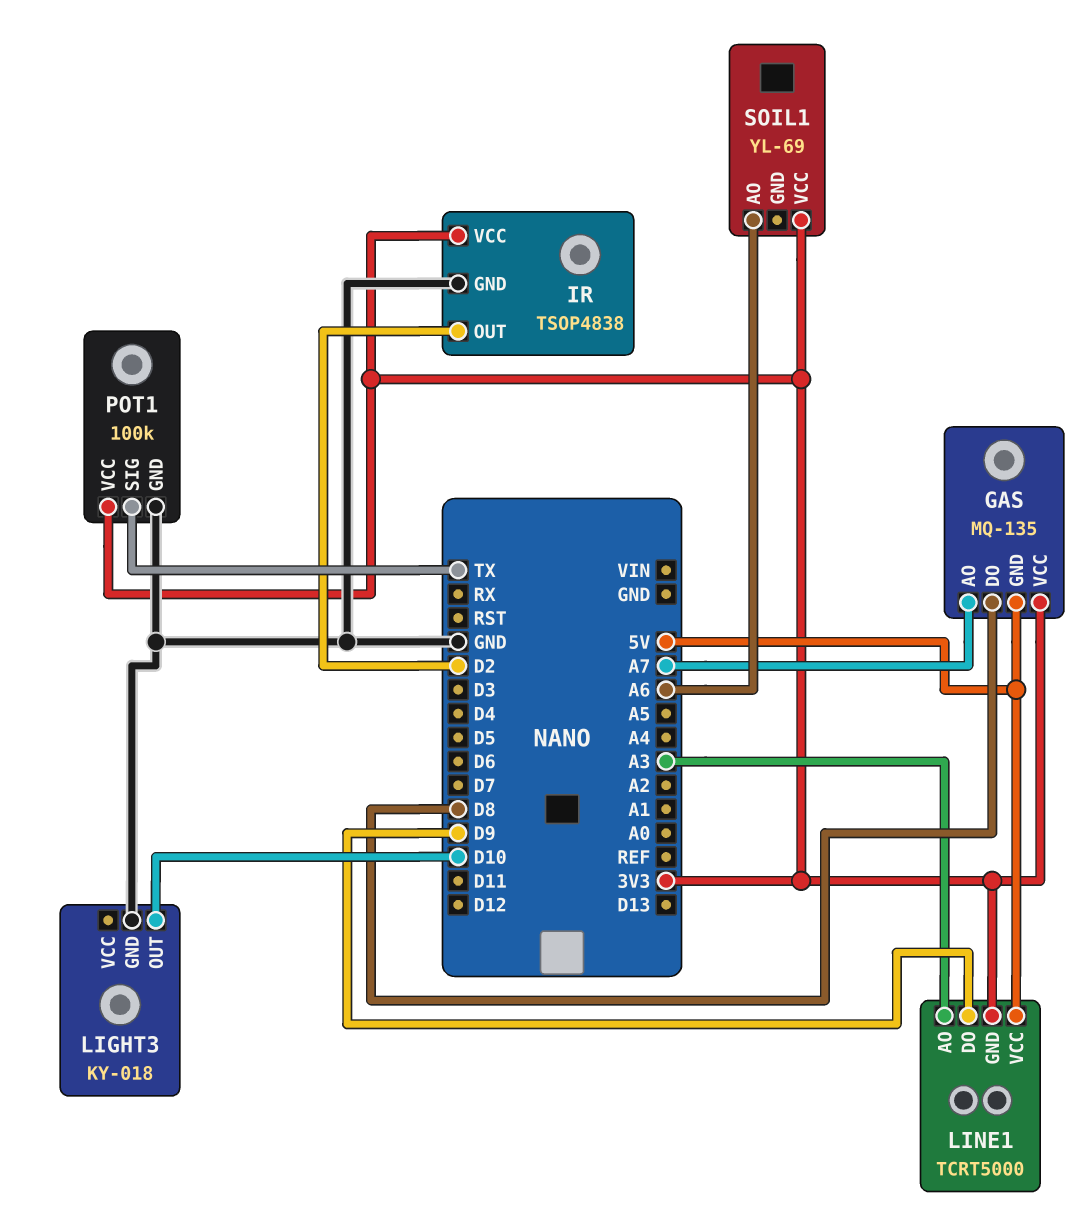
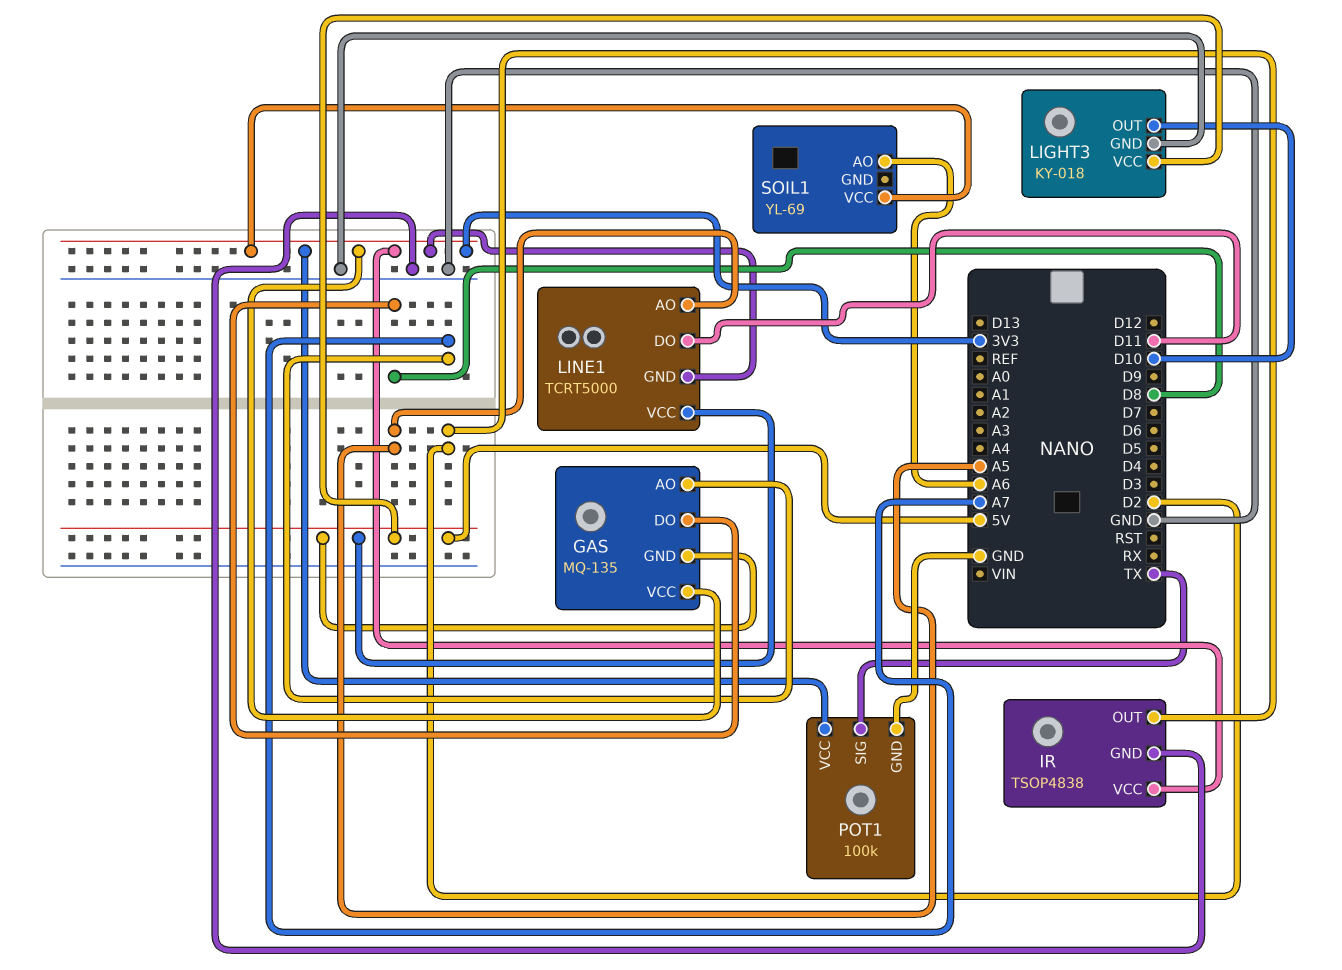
LIGHT3 pin VCC: none -> 5V
LINE1 pin AO: A3 -> A5
LINE1 pin DO: D9 -> D11

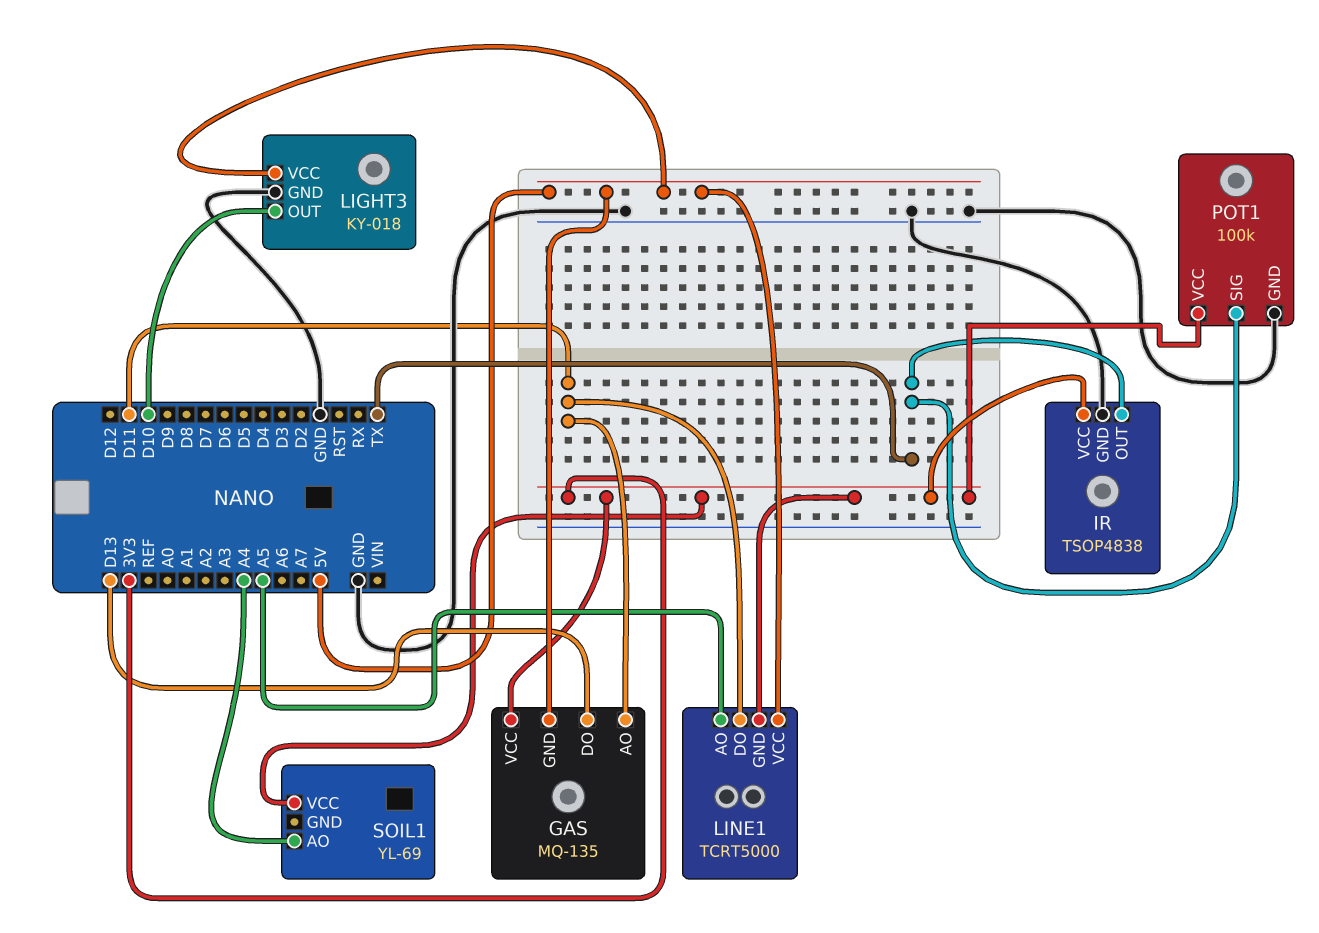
GAS pin AO: A7 -> D11
GAS pin DO: D8 -> D13
IR pin OUT: D2 -> TX
SOIL1 pin AO: A6 -> A4

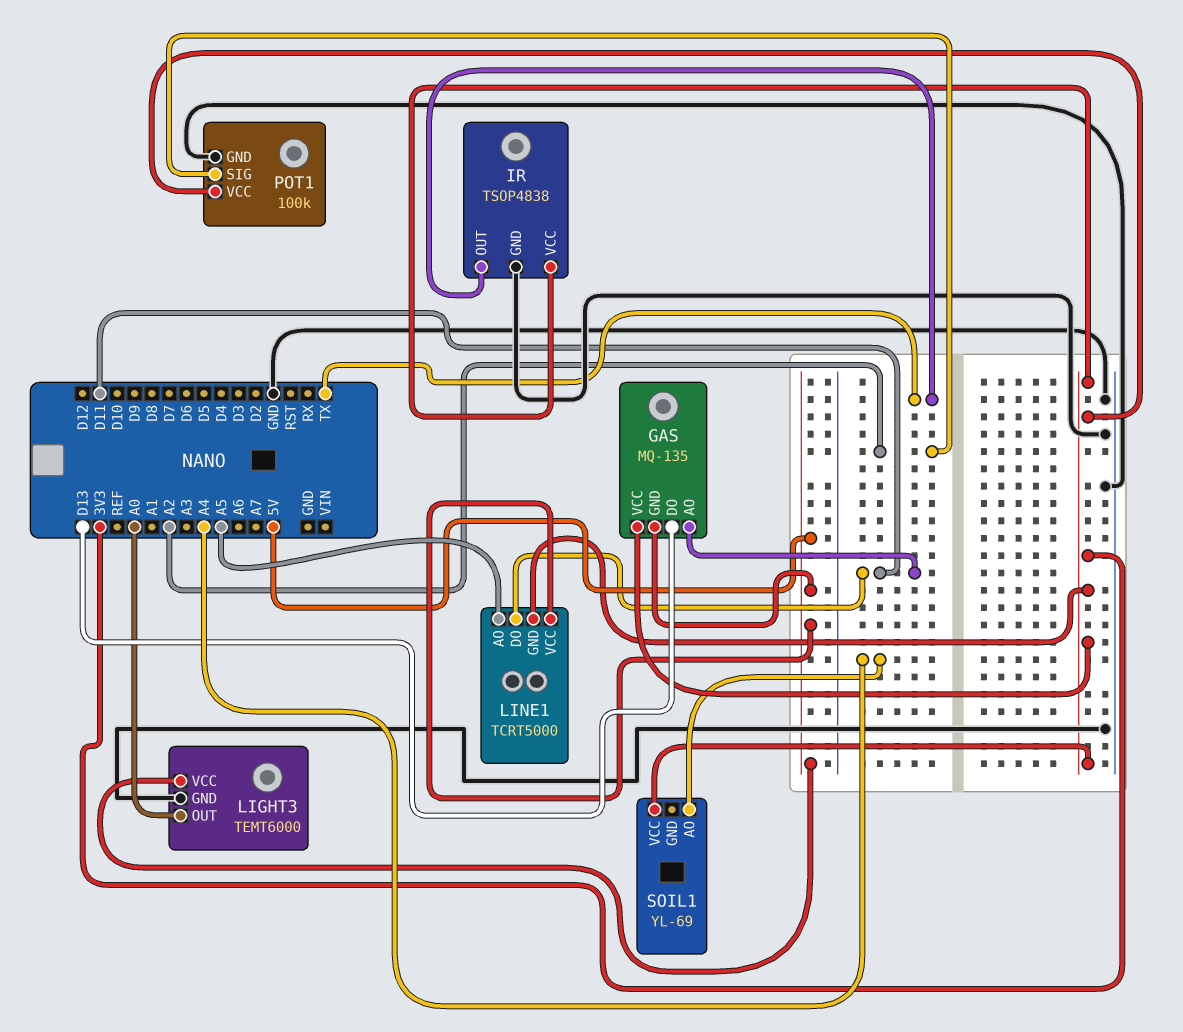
LIGHT3: KY-018 -> TEMT6000
LIGHT3 pin OUT: D10 -> A0
POT1 pin SIG: TX -> A2

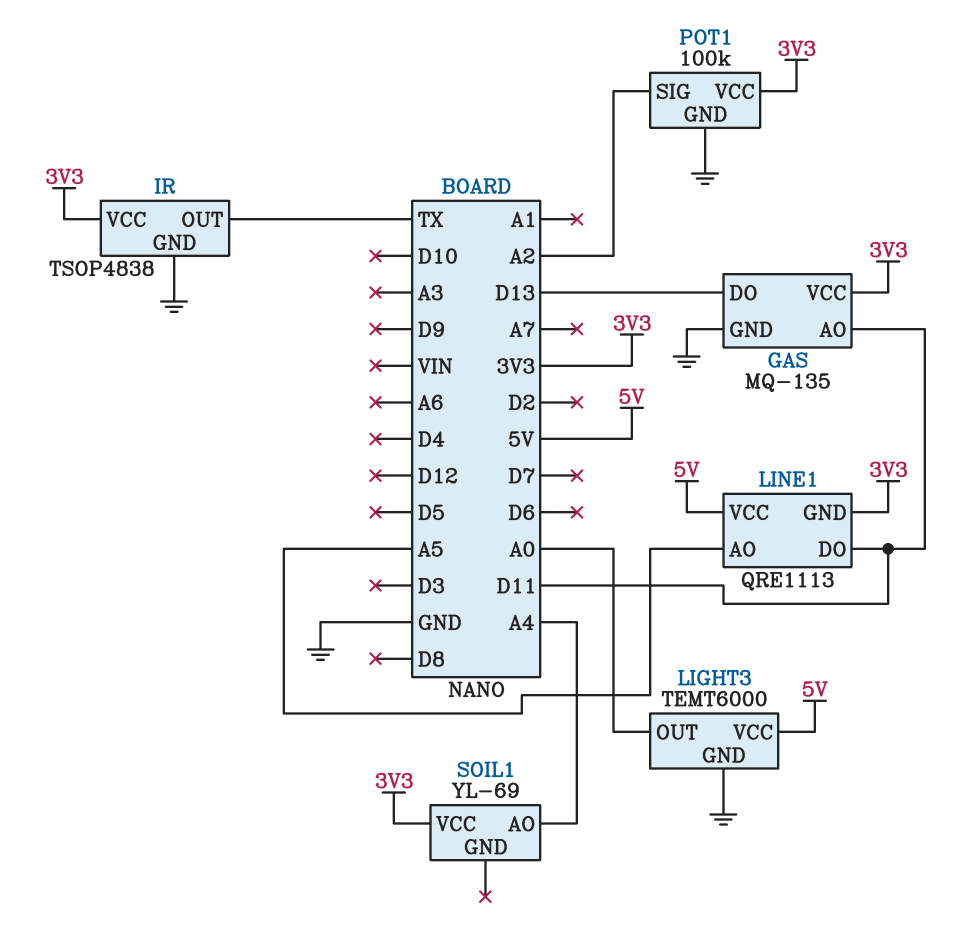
GAS pin GND: 5V -> GND
LINE1: TCRT5000 -> QRE1113

